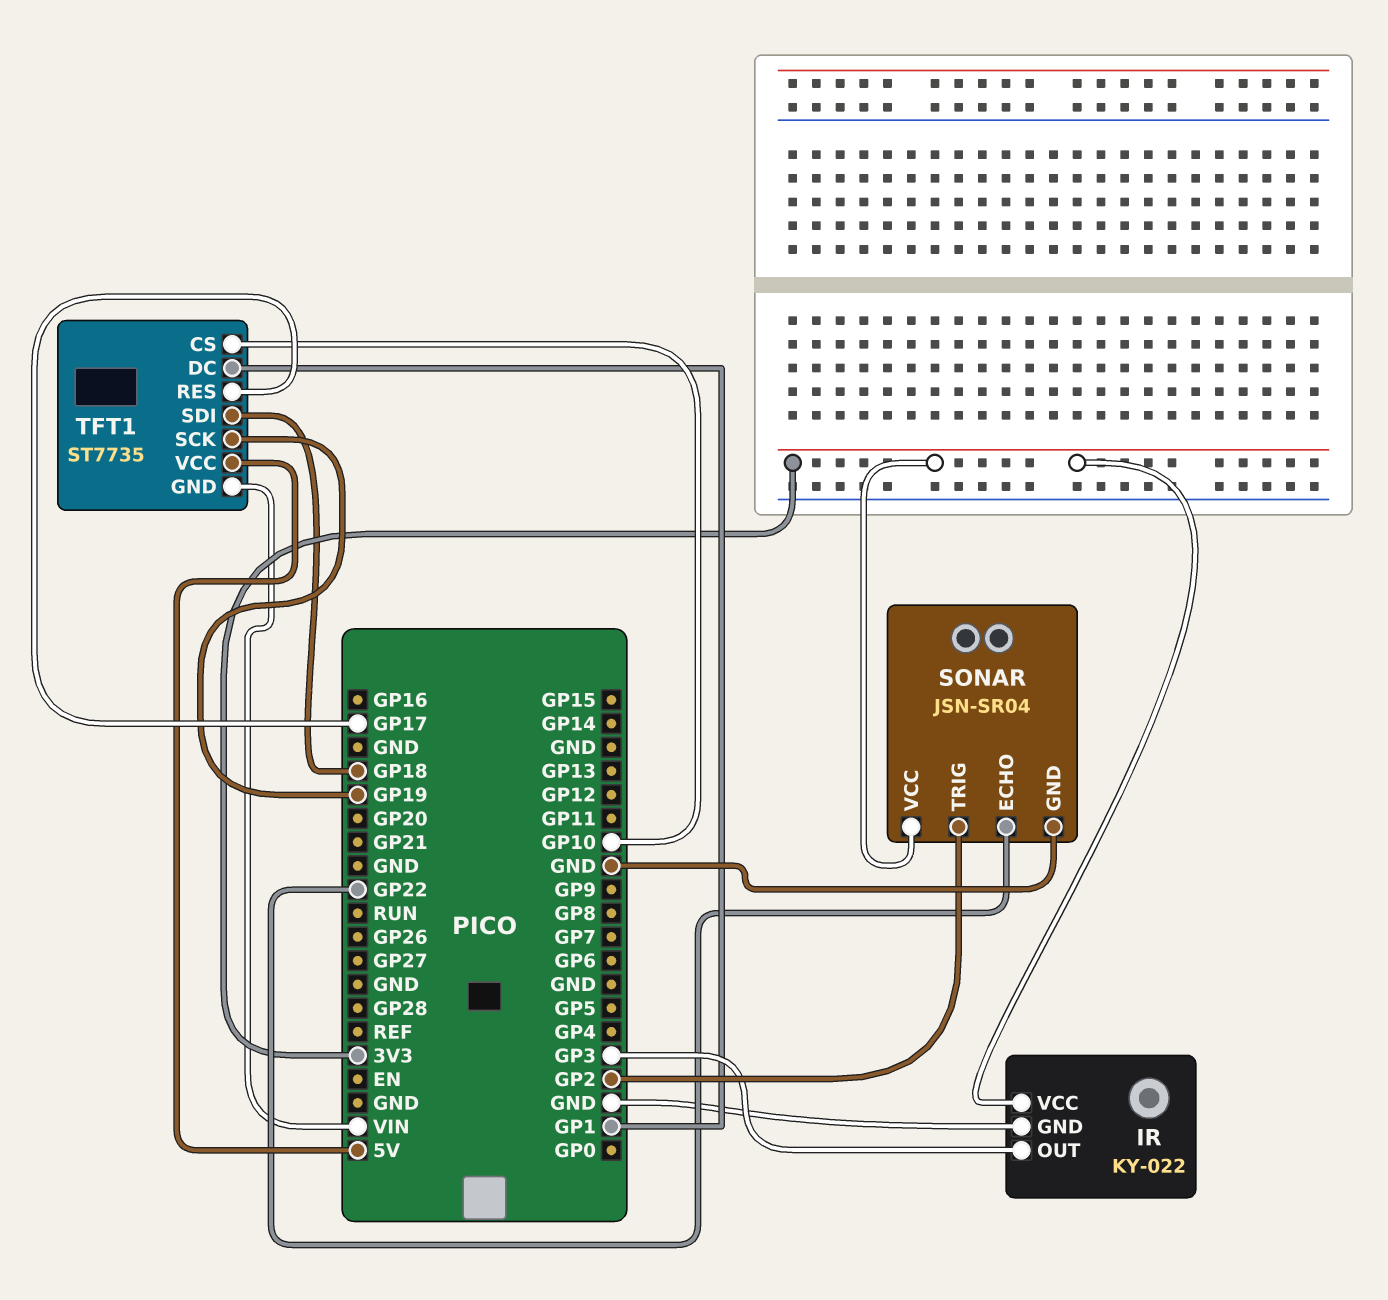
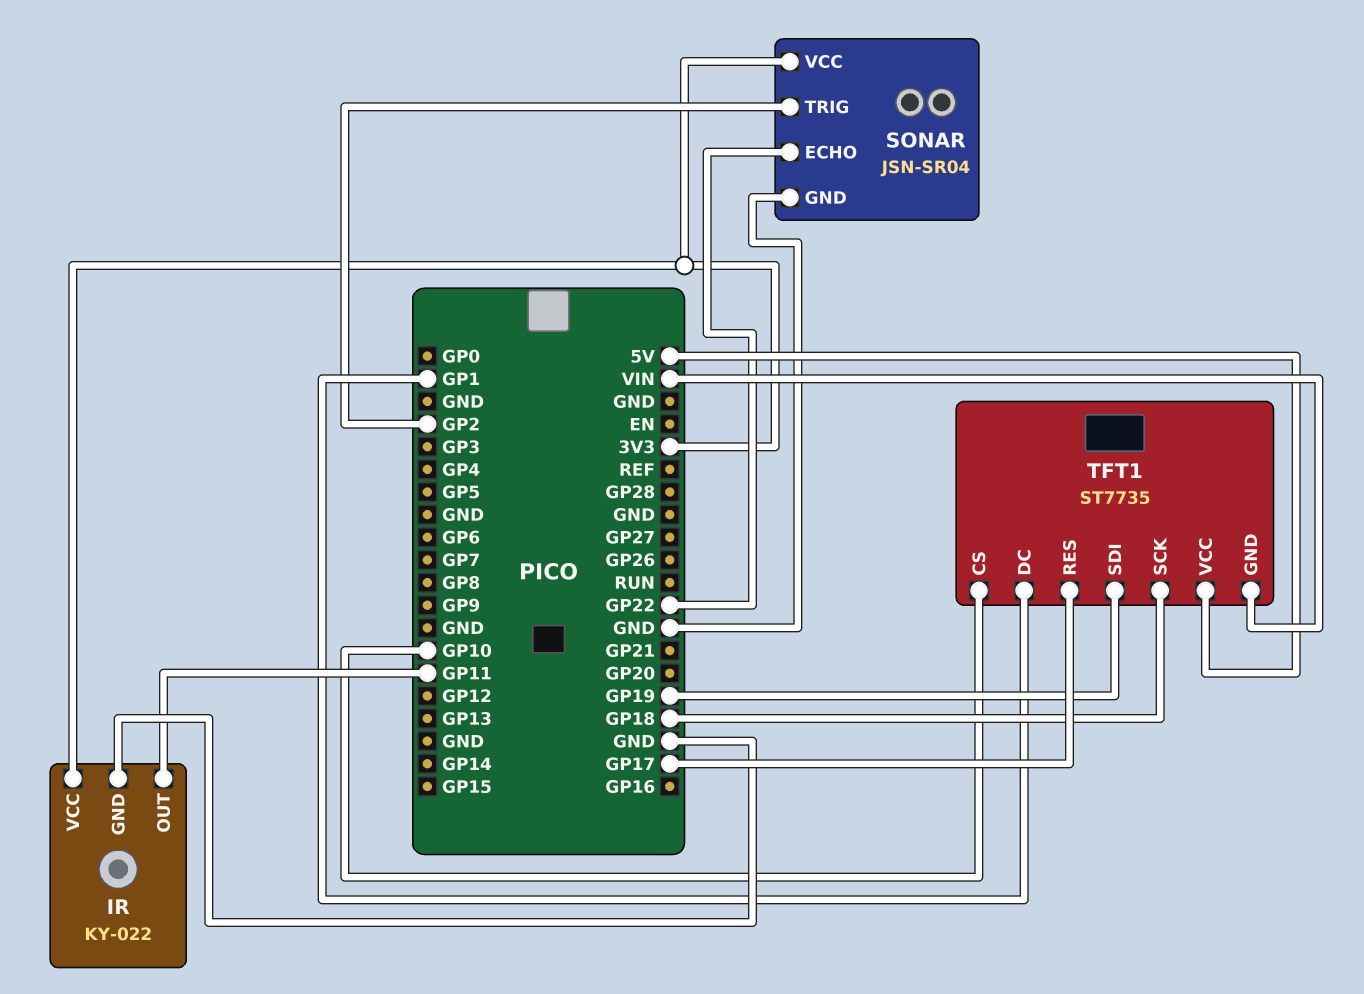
IR pin OUT: GP3 -> GP11
TFT1 pin SCK: GP19 -> GP18
TFT1 pin SDI: GP18 -> GP19

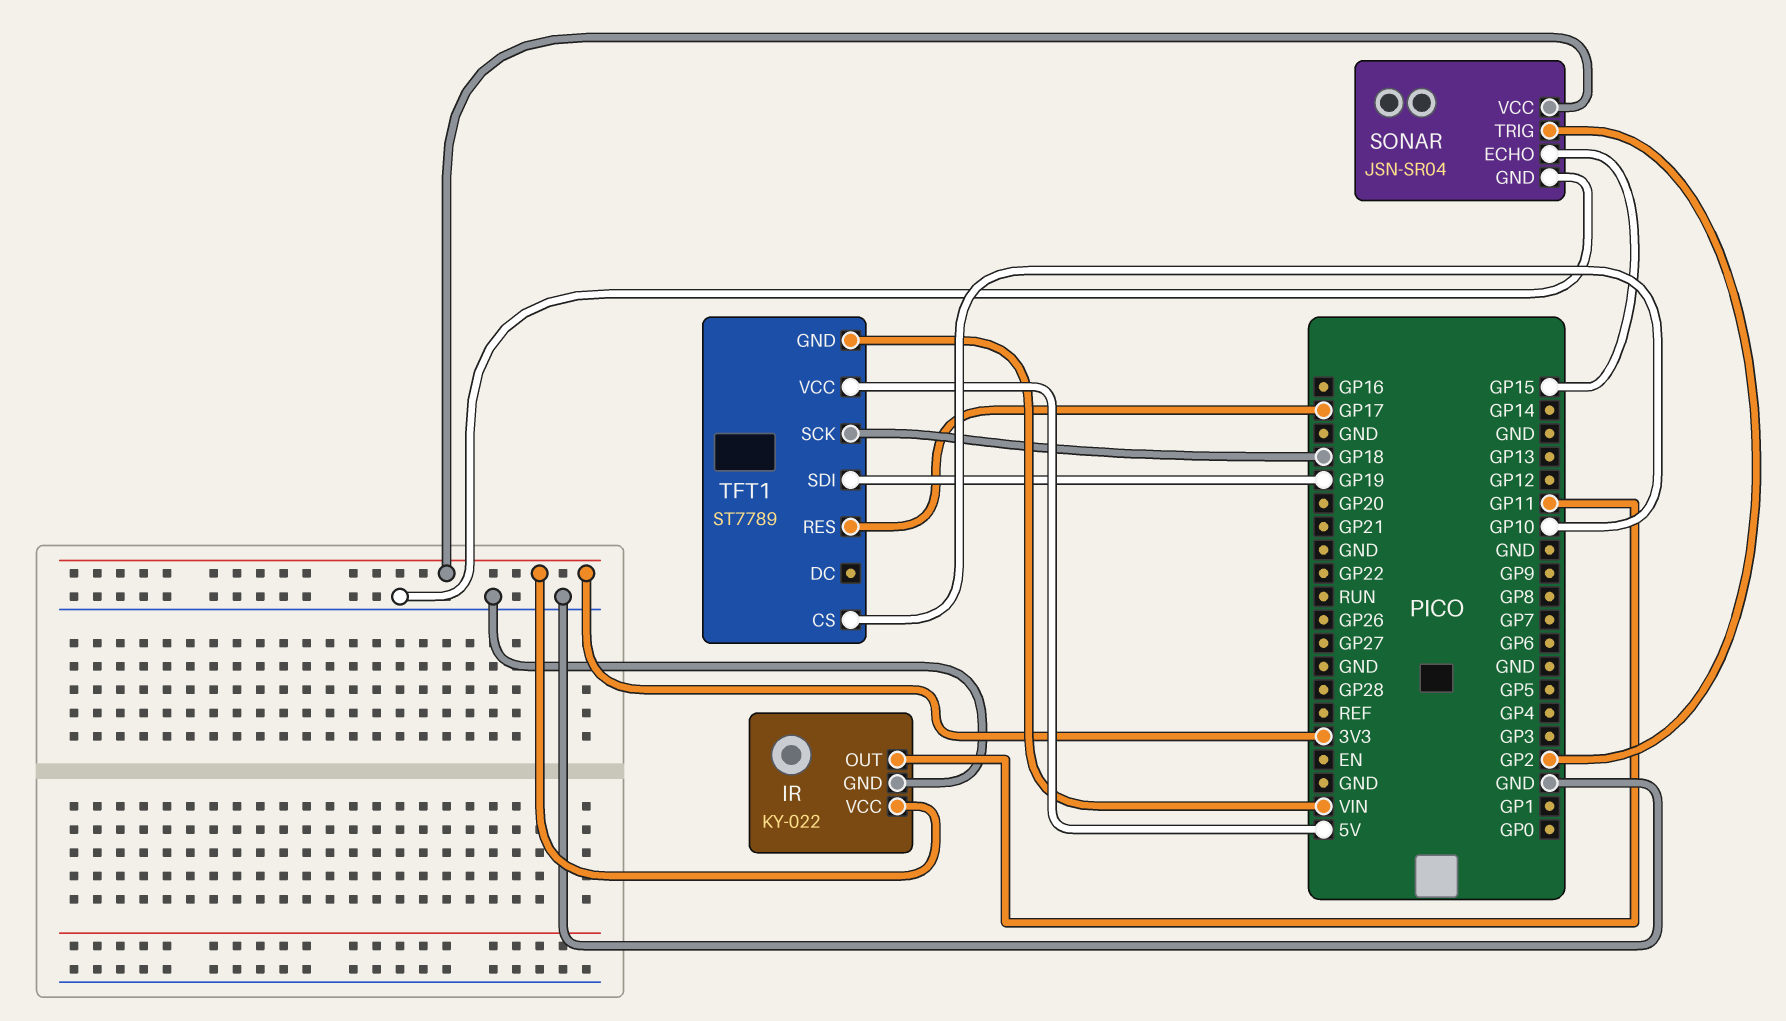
SONAR pin ECHO: GP22 -> GP15
TFT1: ST7735 -> ST7789
TFT1 pin DC: GP1 -> none

